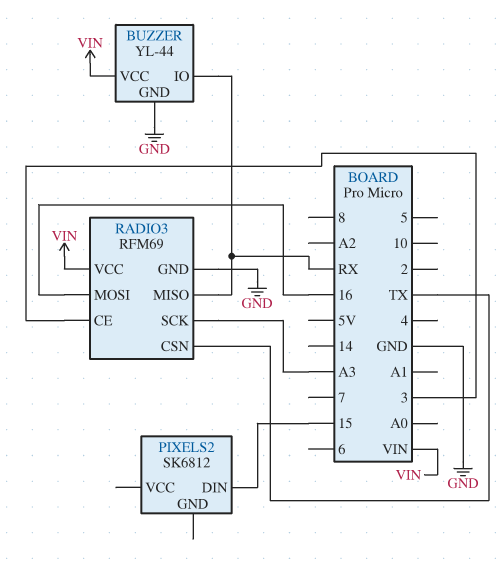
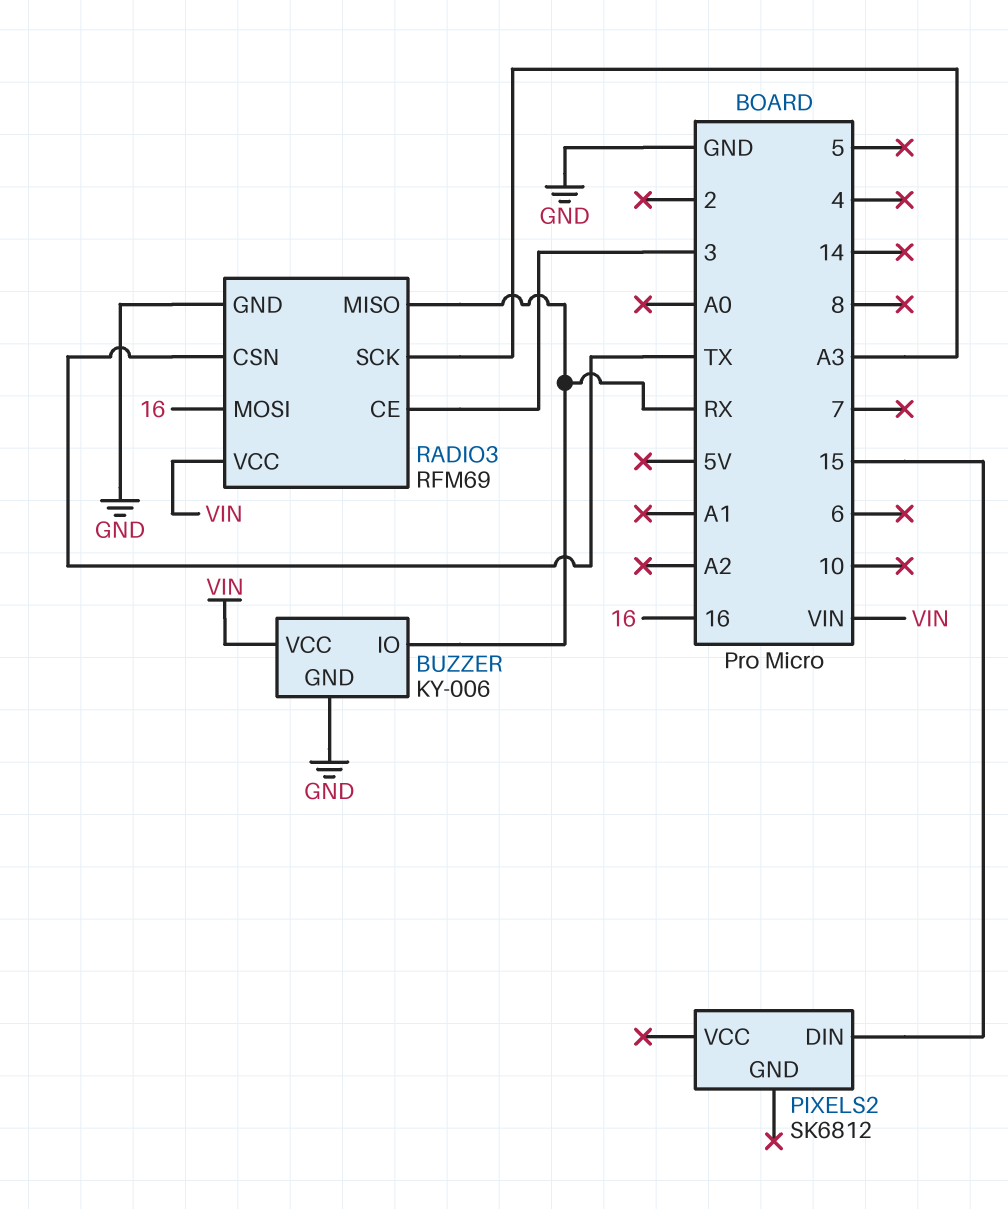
BUZZER: YL-44 -> KY-006

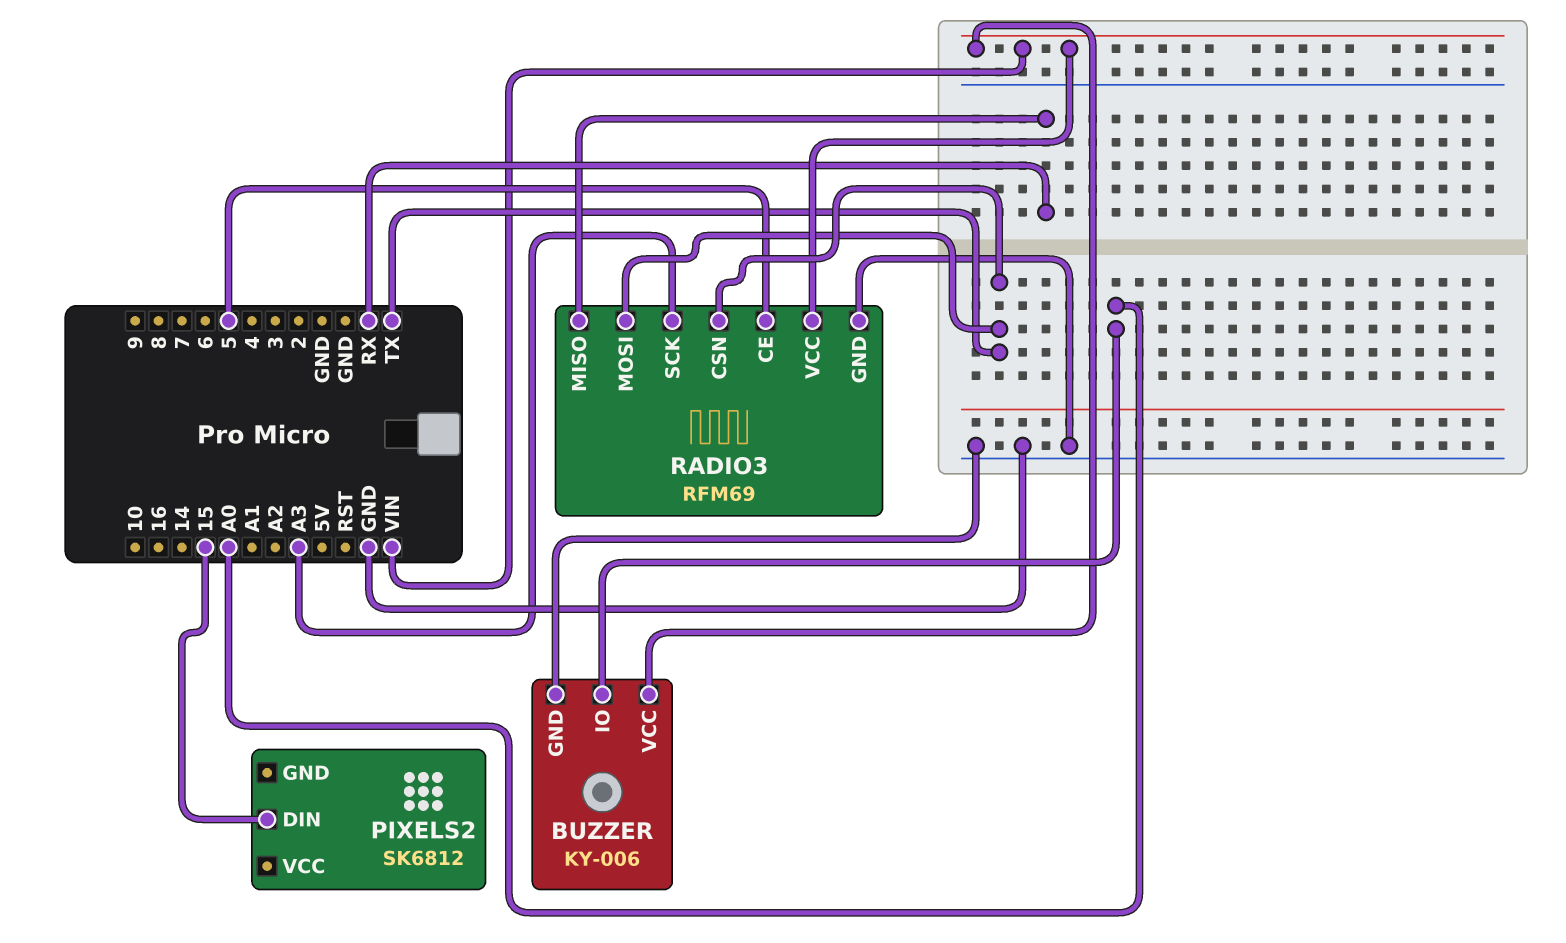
BUZZER pin IO: RX -> A0
RADIO3 pin CE: 3 -> 5
RADIO3 pin MOSI: 16 -> TX

